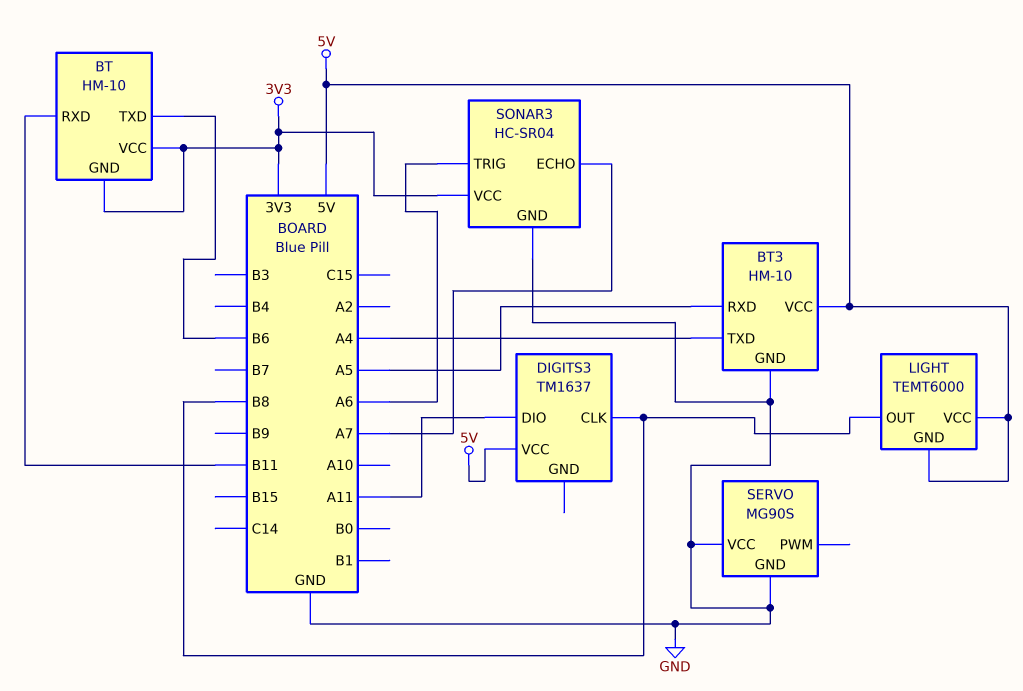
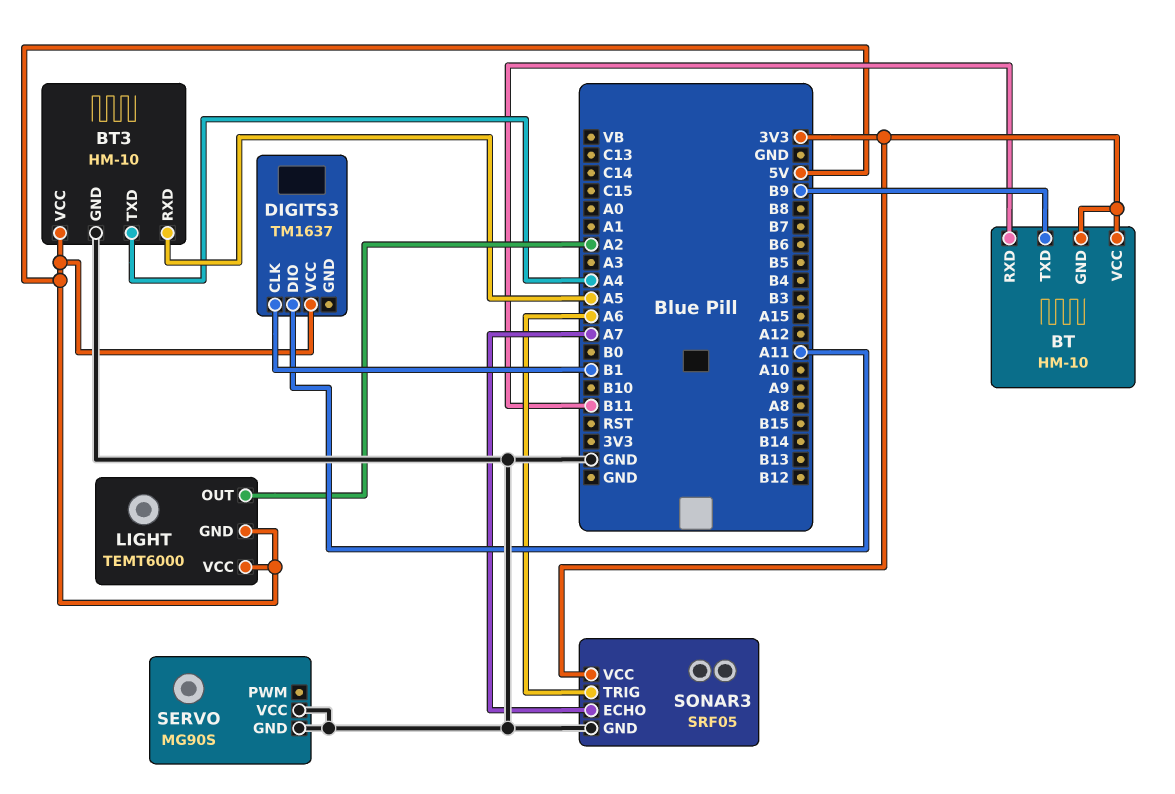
BT pin TXD: B6 -> B9
DIGITS3 pin CLK: B8 -> B1
LIGHT pin OUT: B8 -> A2
SONAR3: HC-SR04 -> SRF05

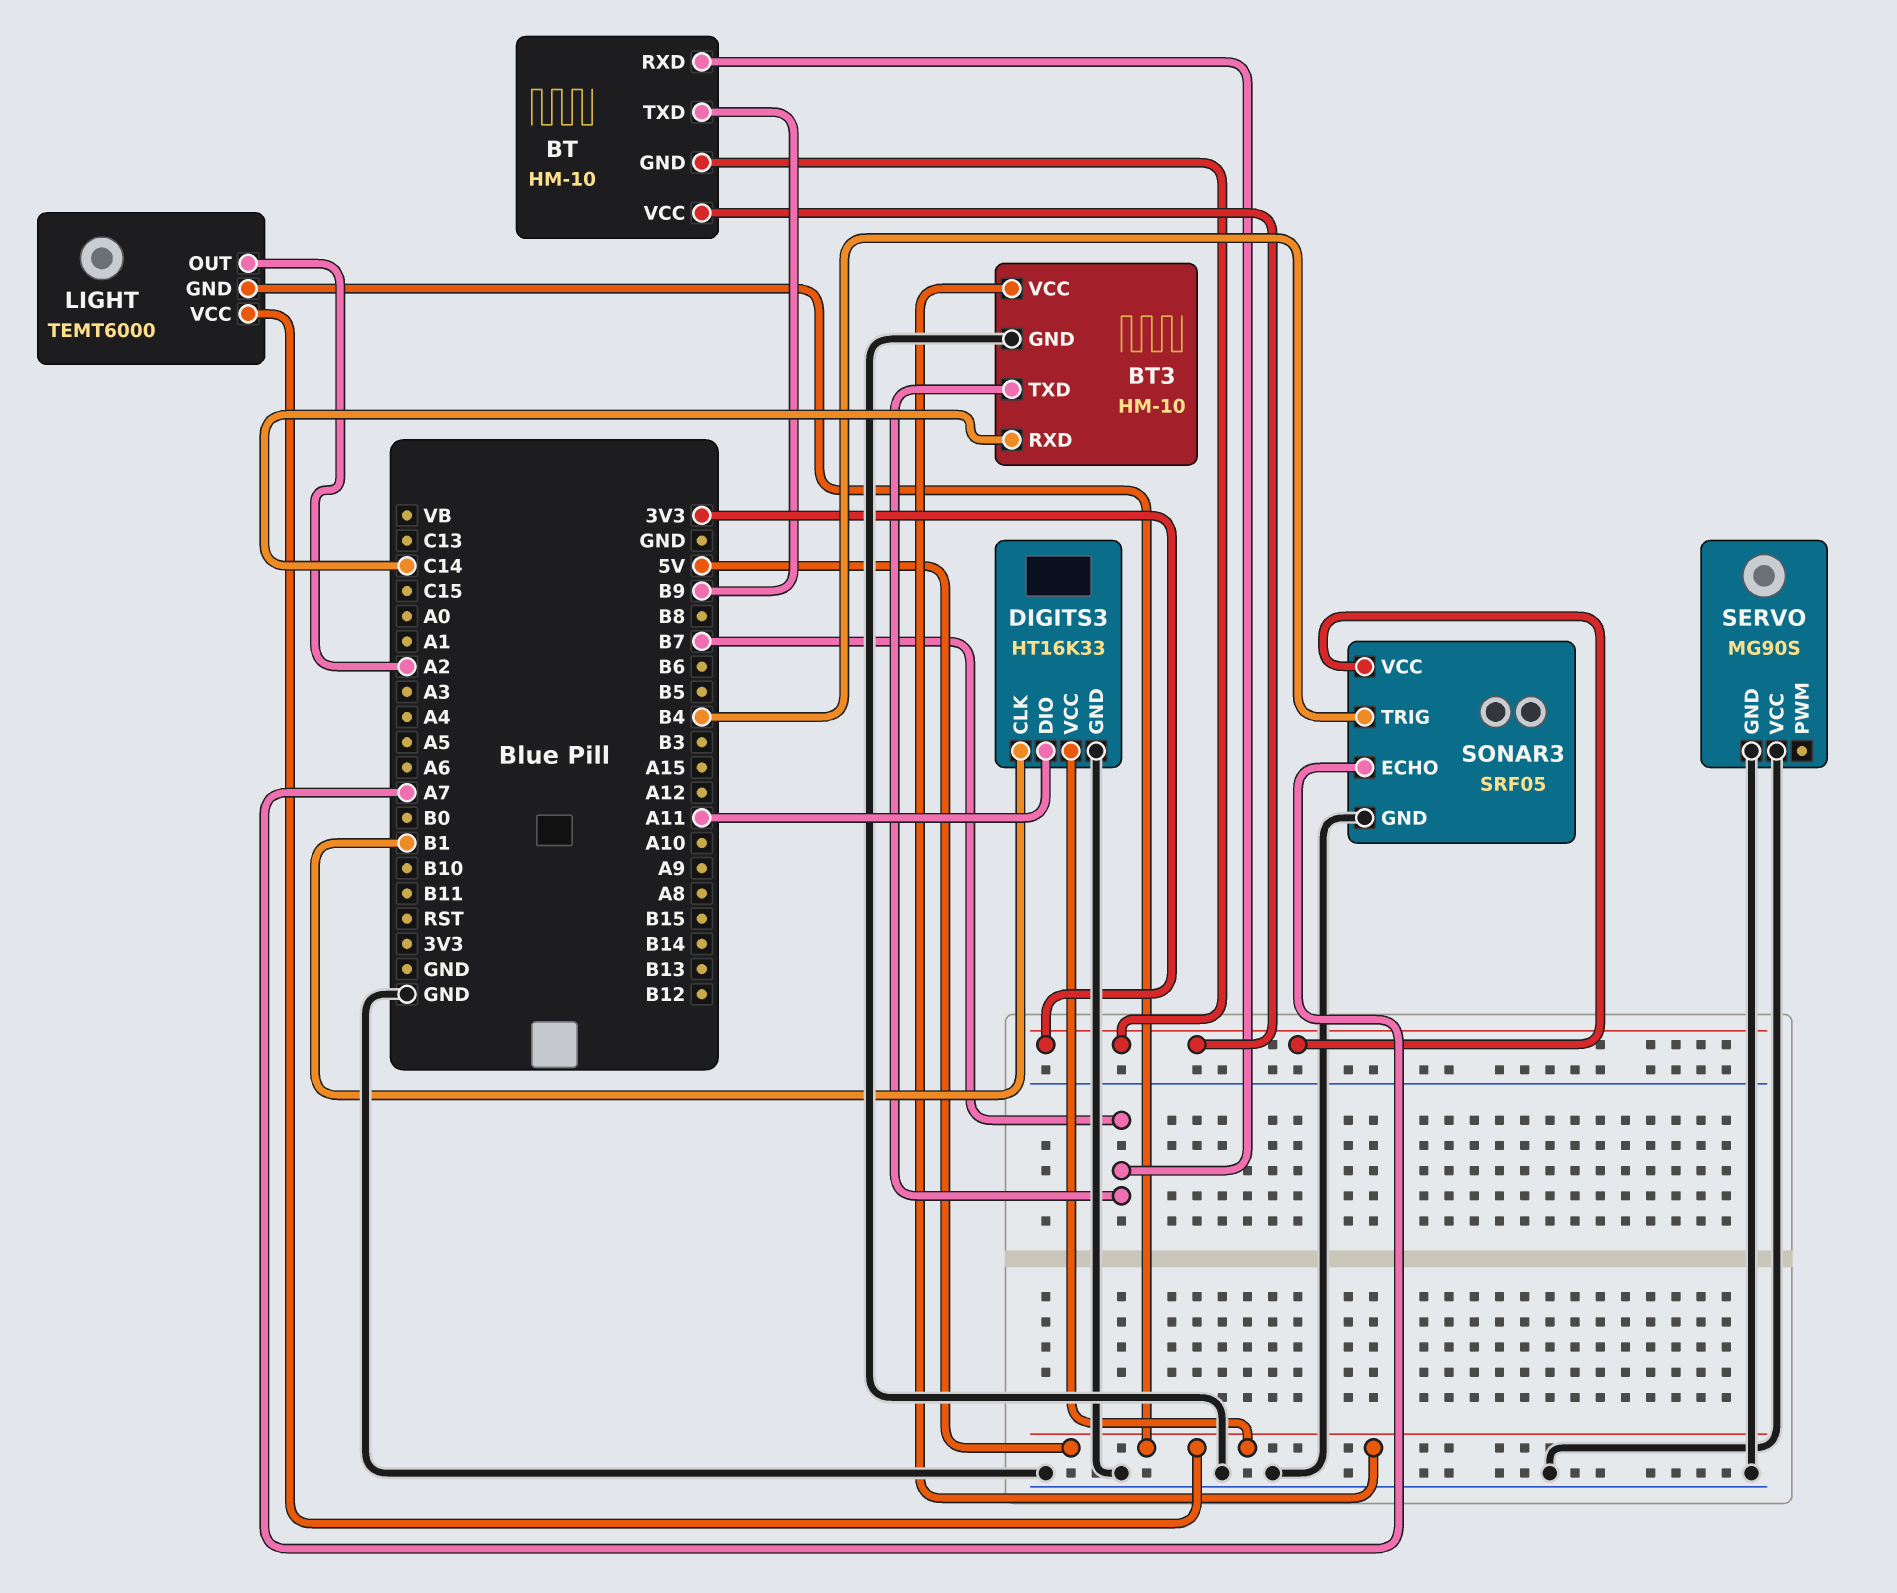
BT pin RXD: B11 -> B7
BT3 pin RXD: A5 -> C14
BT3 pin TXD: A4 -> B7
DIGITS3: TM1637 -> HT16K33
DIGITS3 pin GND: none -> GND
SONAR3 pin TRIG: A6 -> B4

